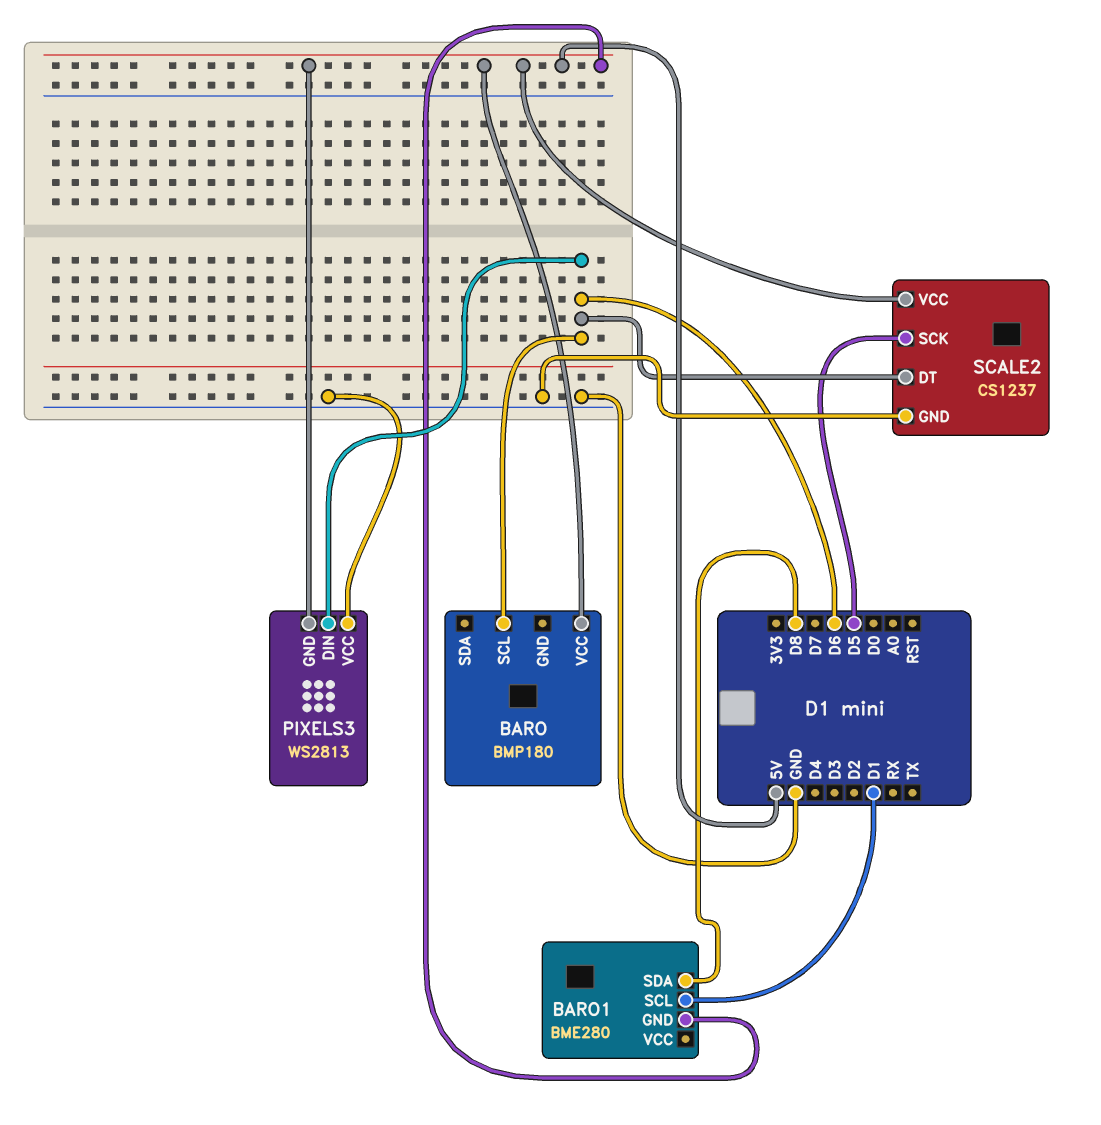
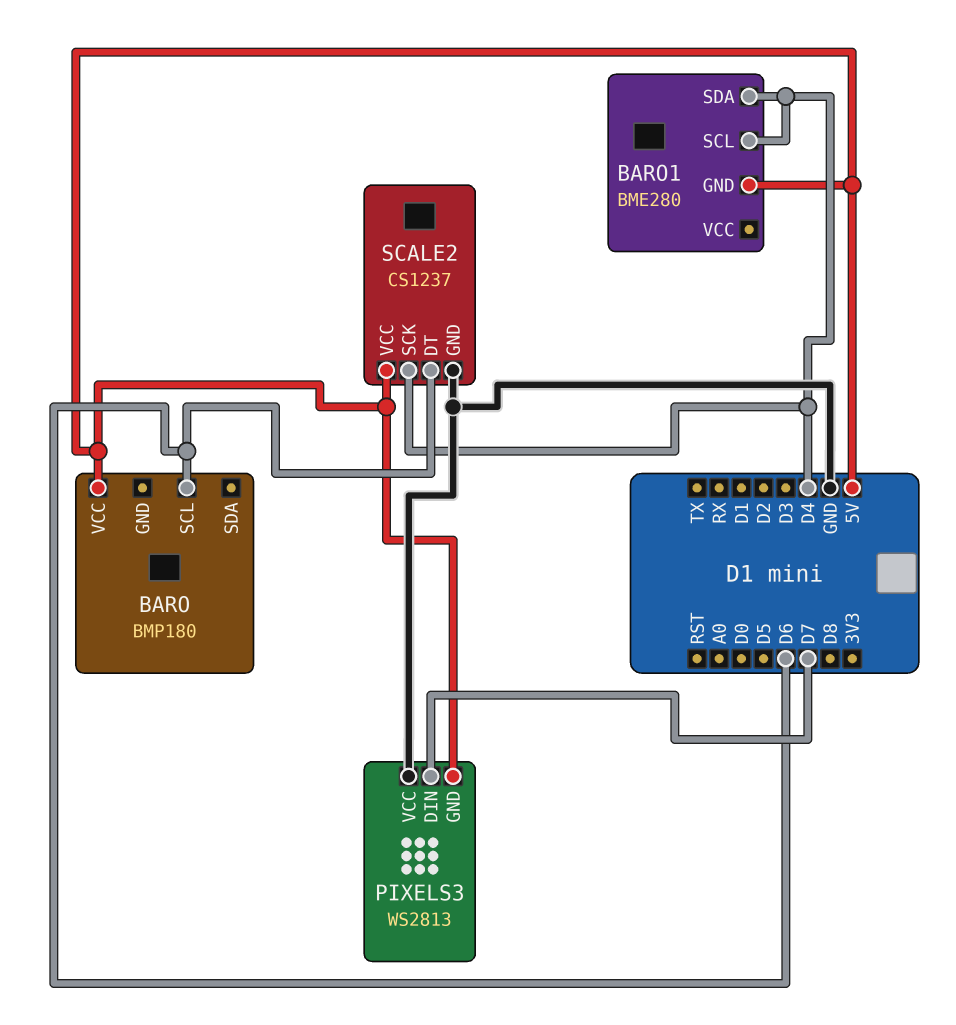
BARO1 pin SCL: D1 -> D4
BARO1 pin SDA: D8 -> D4
PIXELS3 pin DIN: D6 -> D7
SCALE2 pin SCK: D5 -> D4

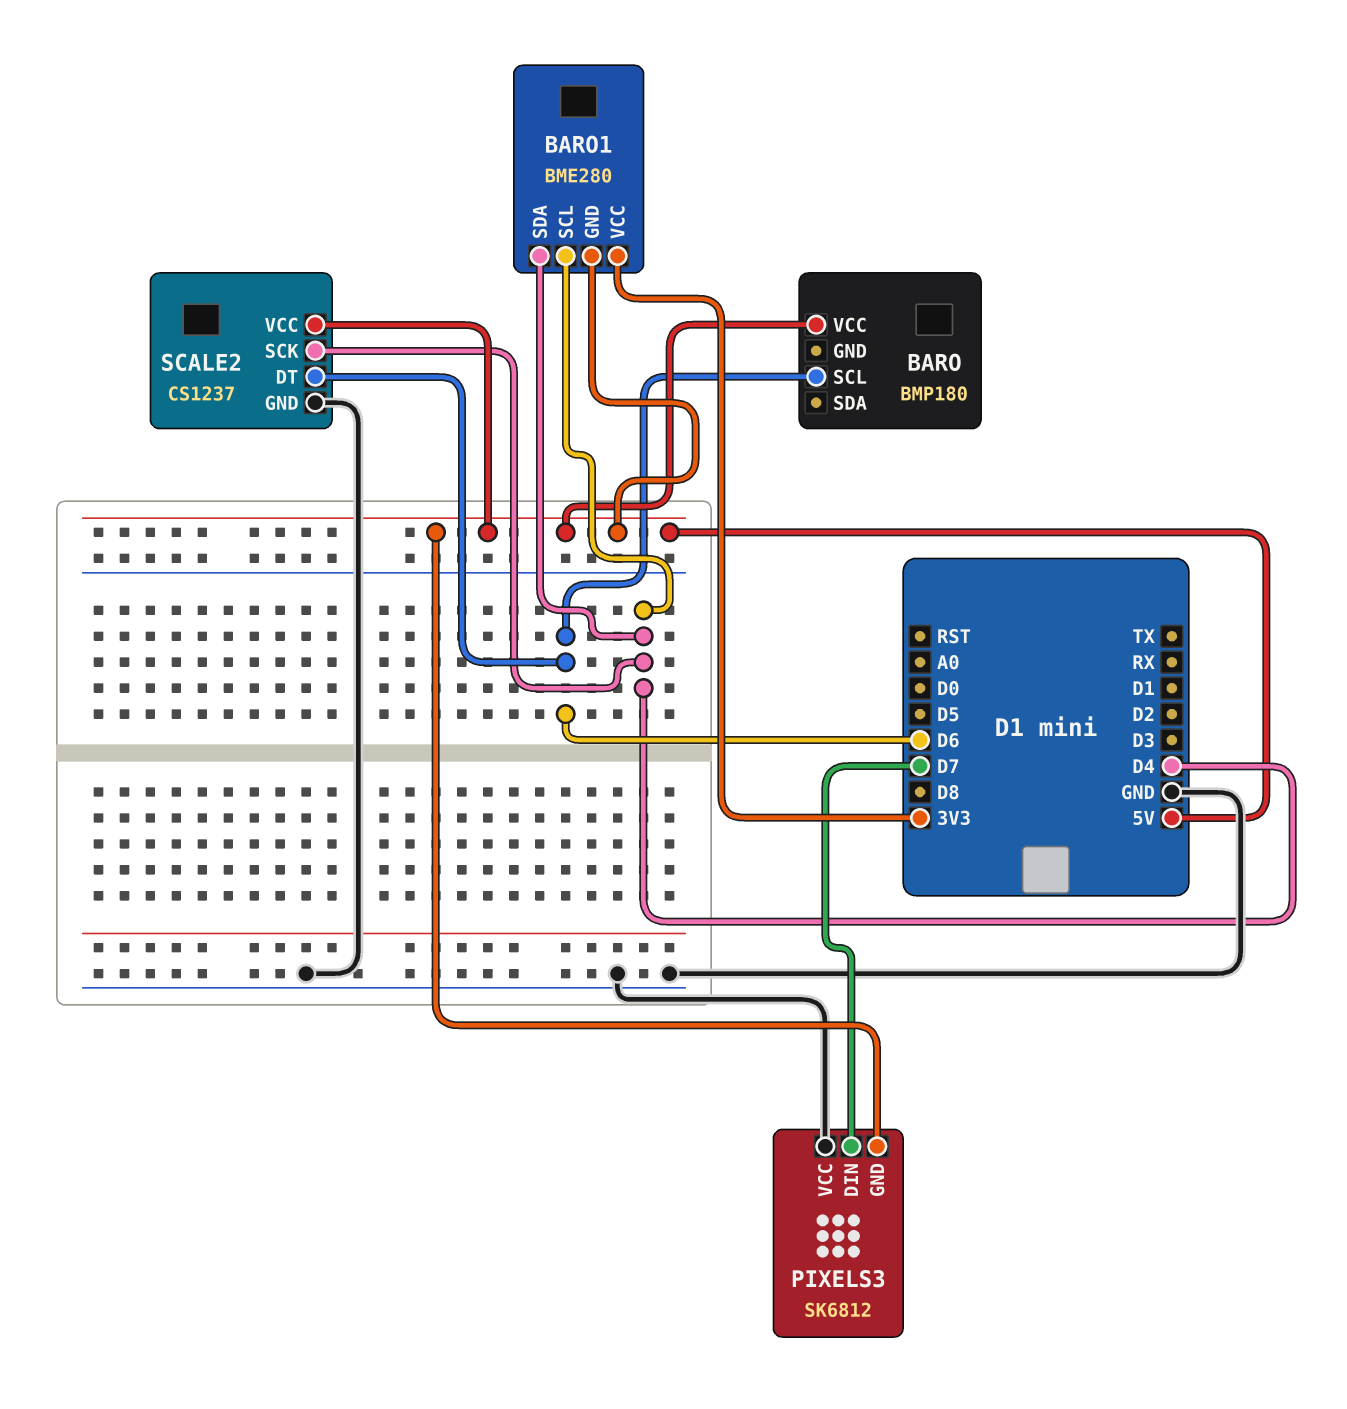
BARO1 pin VCC: none -> 3V3
PIXELS3: WS2813 -> SK6812

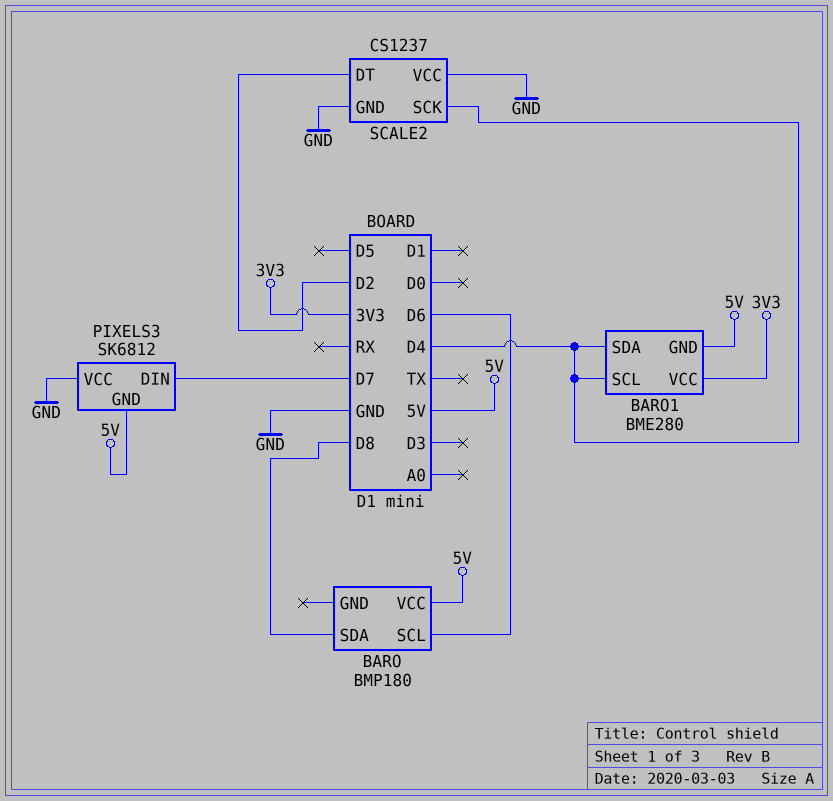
BARO pin SDA: none -> D8
SCALE2 pin DT: D6 -> D2
SCALE2 pin VCC: 5V -> GND

